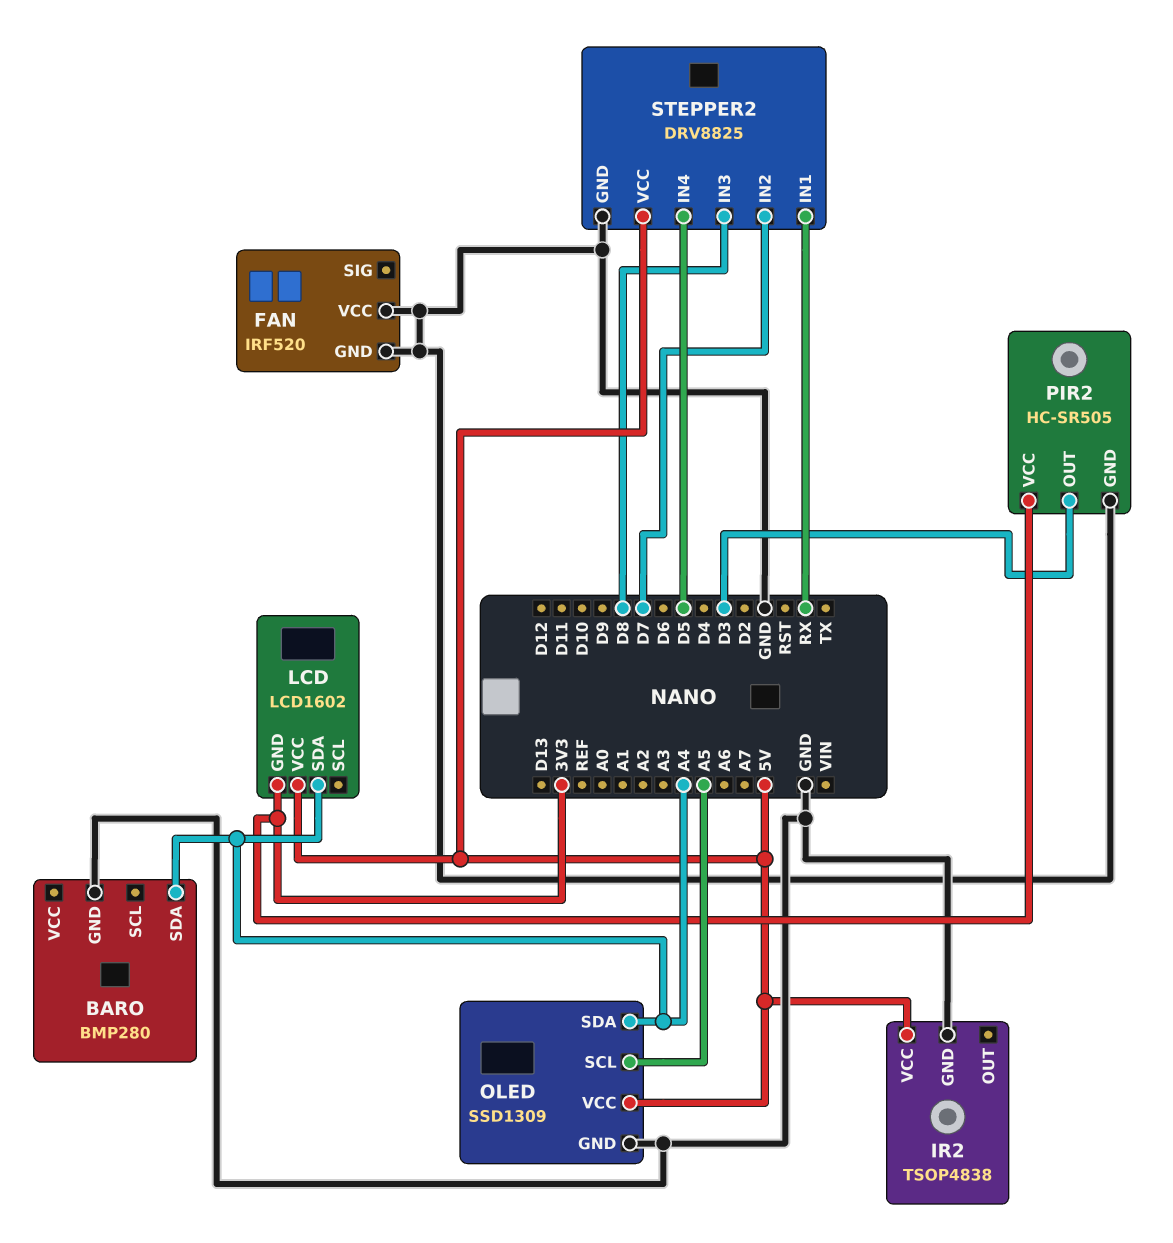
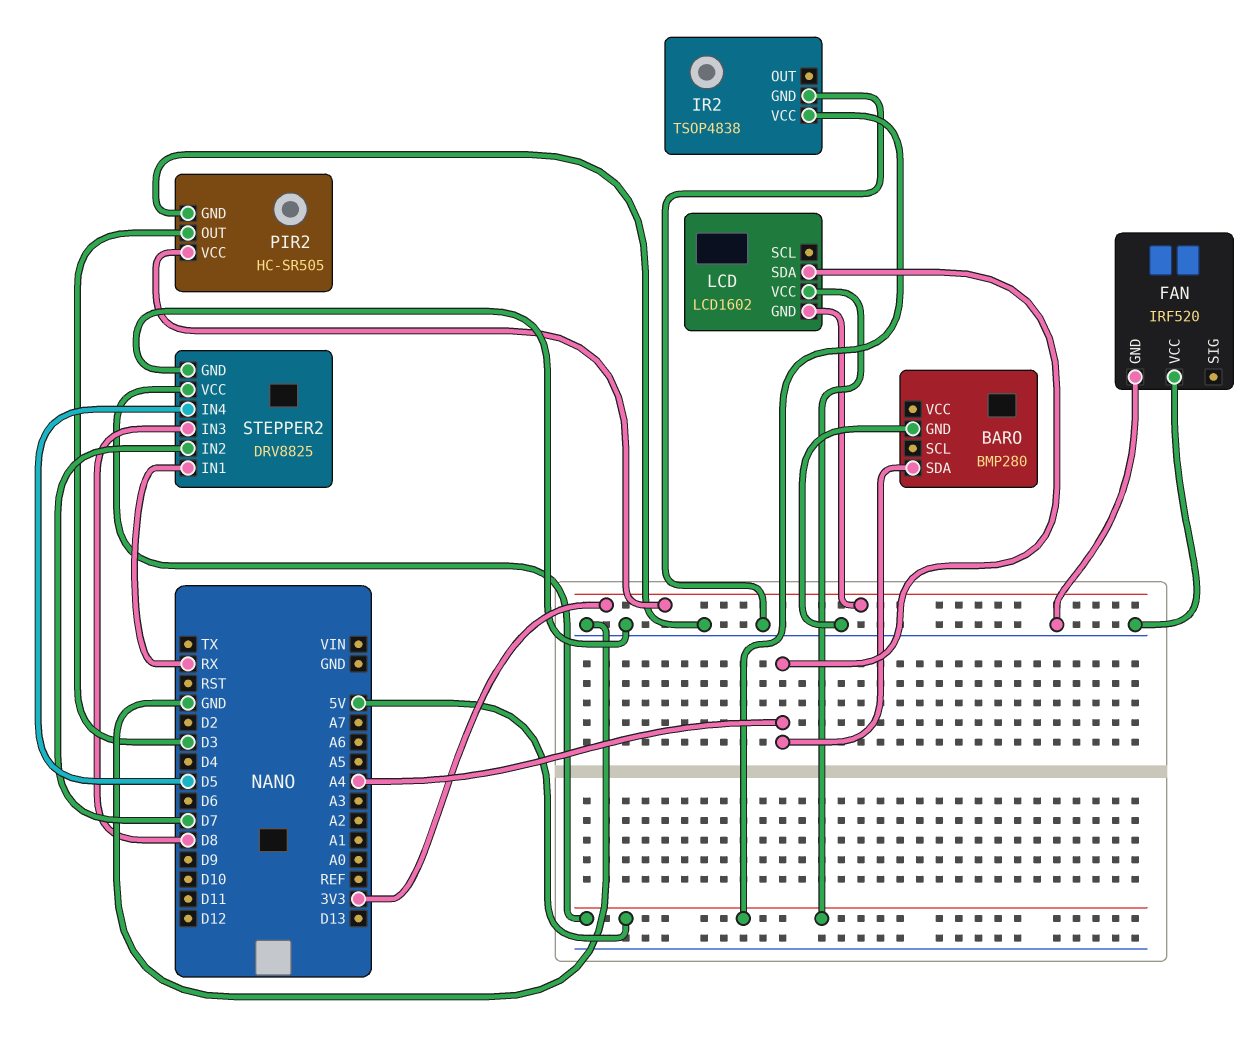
OLED: SSD1309 -> none
OLED pin GND: GND -> none
OLED pin SCL: A5 -> none
OLED pin SDA: A4 -> none
OLED pin VCC: 5V -> none

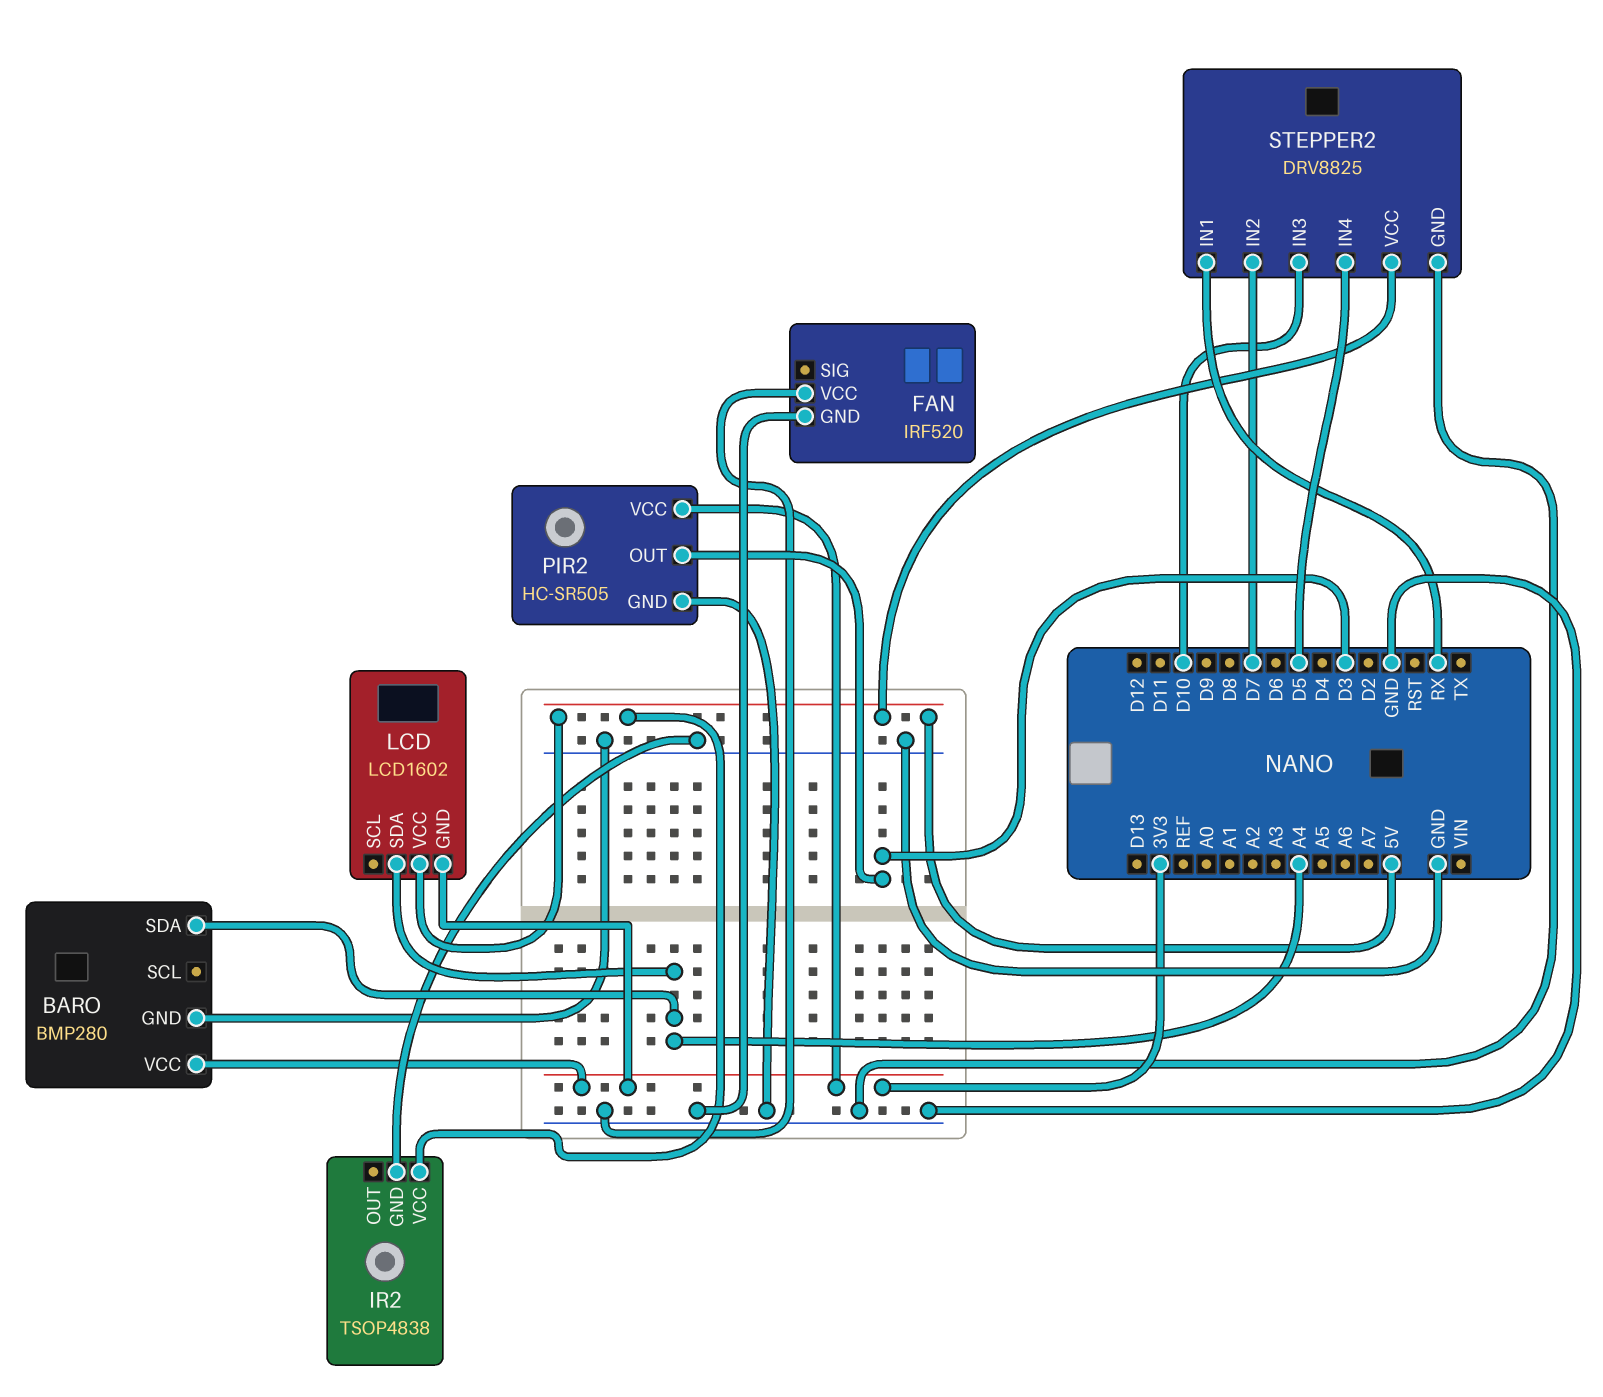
BARO pin VCC: none -> 3V3
STEPPER2 pin IN3: D8 -> D10

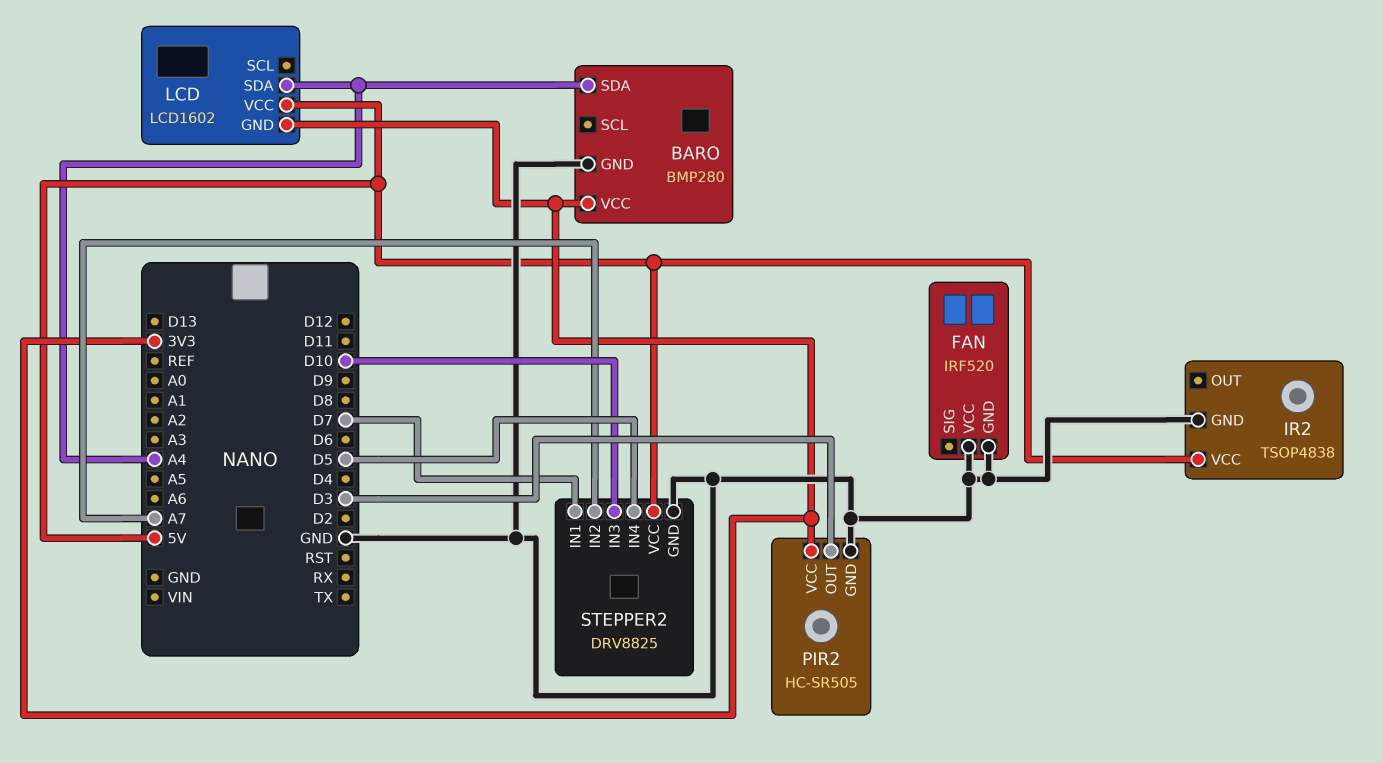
STEPPER2 pin IN1: RX -> D7
STEPPER2 pin IN2: D7 -> A7

